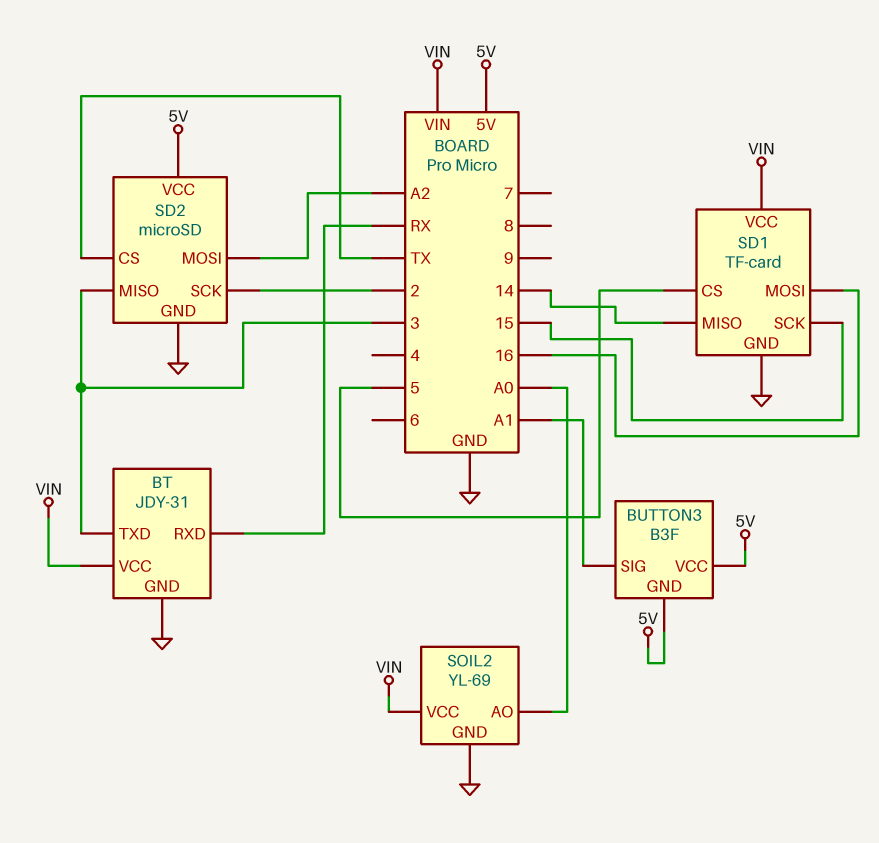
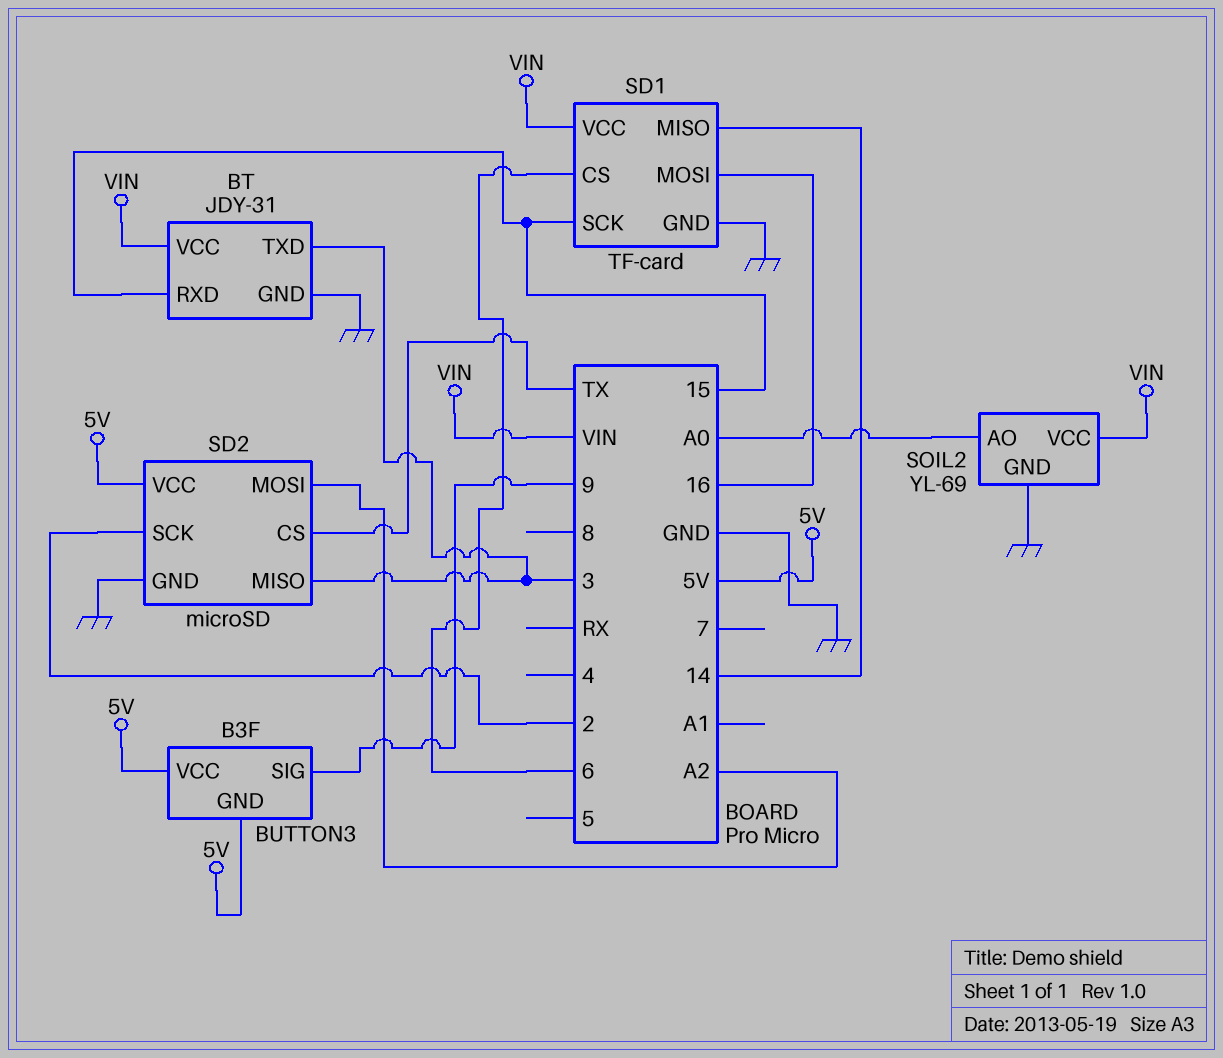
BT pin RXD: RX -> 15
BUTTON3 pin SIG: A1 -> 9
SD1 pin CS: 5 -> 6

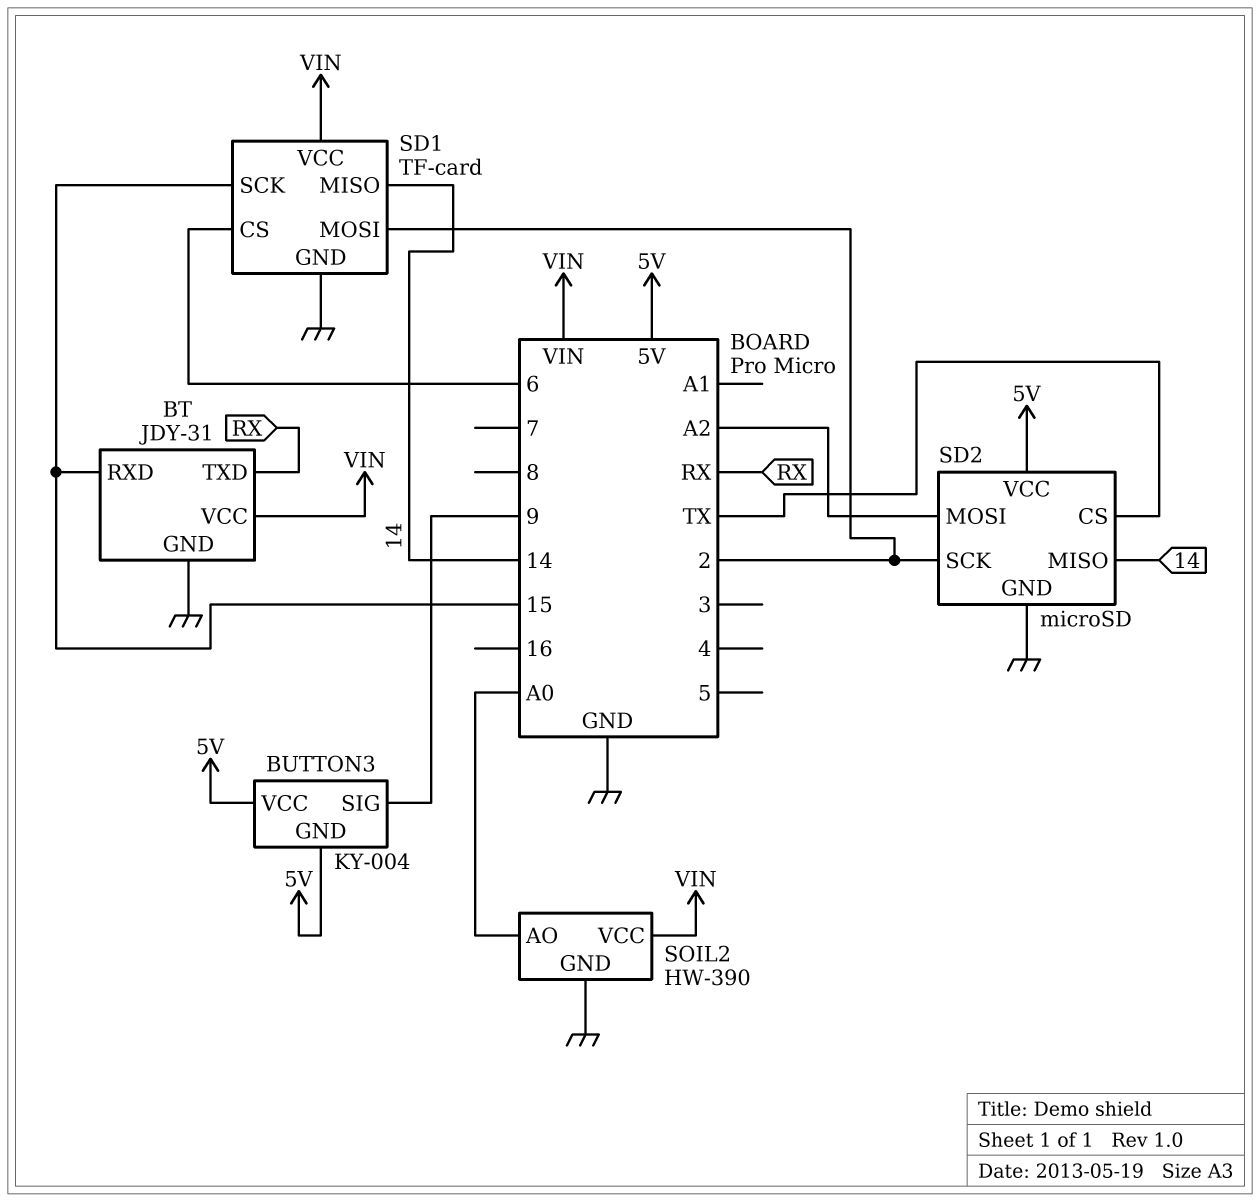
BT pin TXD: 3 -> RX
BUTTON3: B3F -> KY-004
SD1 pin MOSI: 16 -> 2
SD2 pin MISO: 3 -> 14
SOIL2: YL-69 -> HW-390

